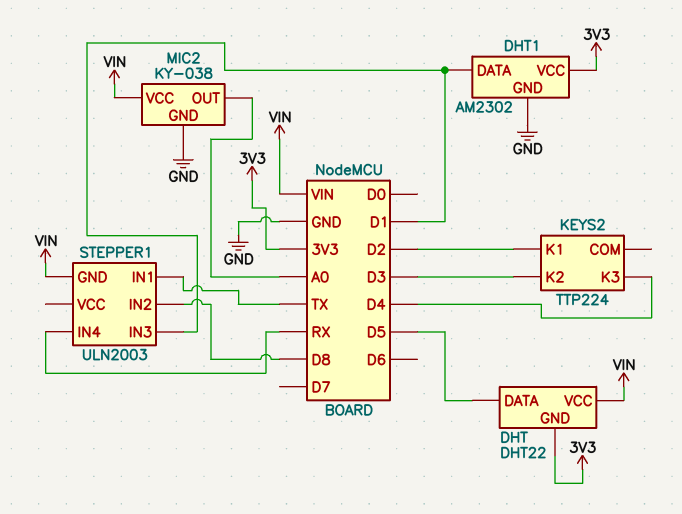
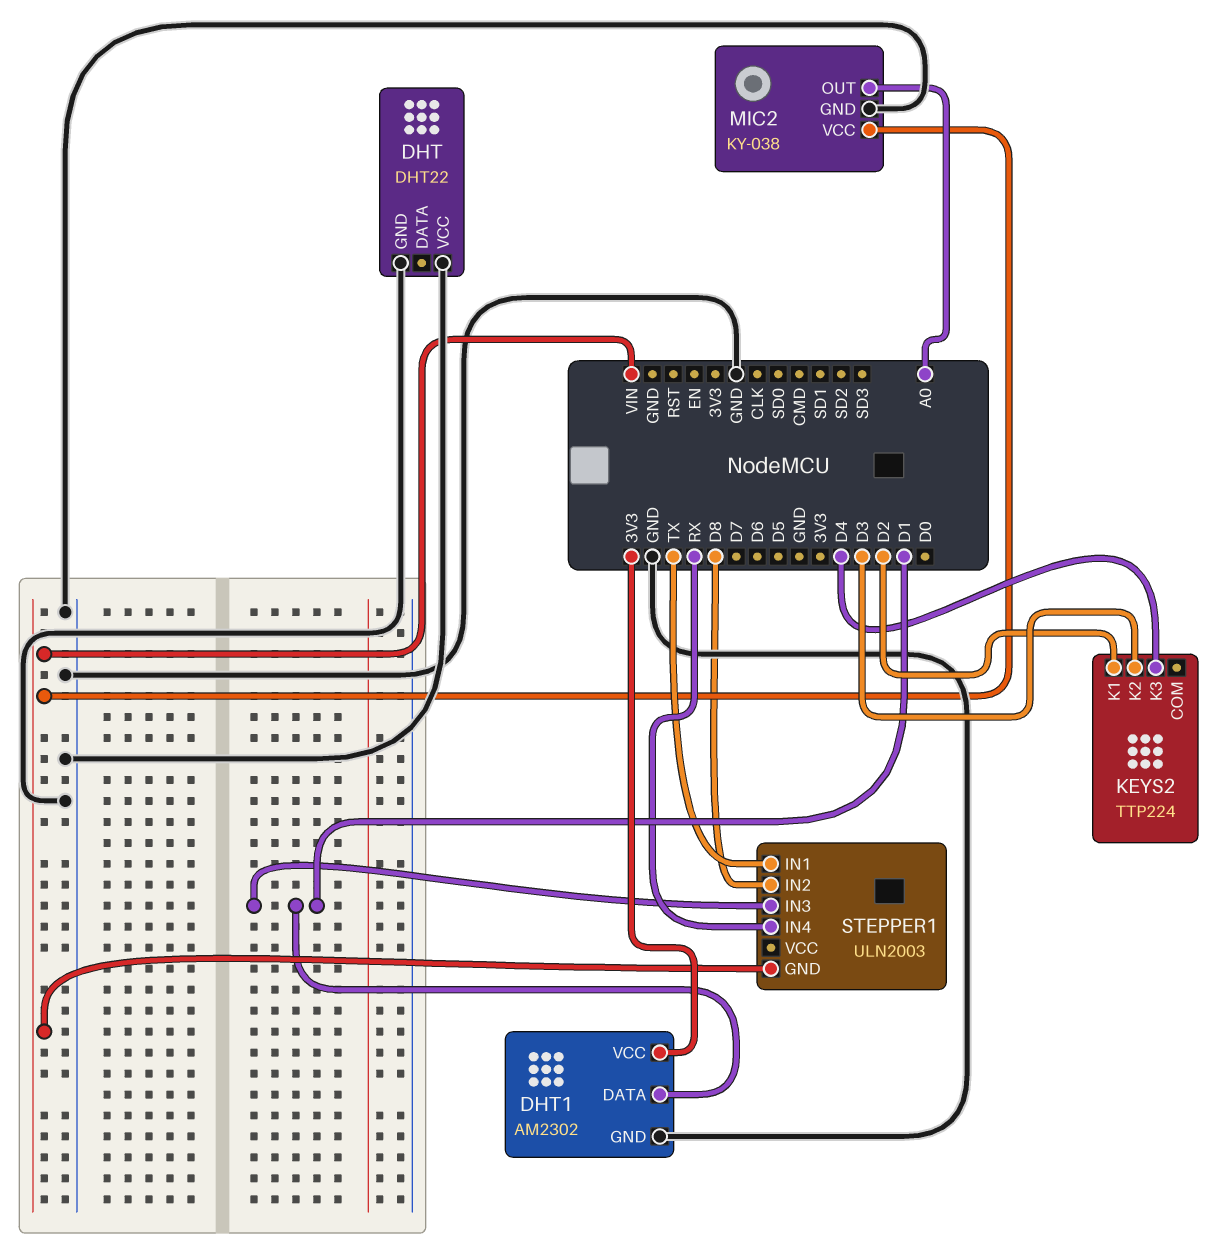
DHT pin DATA: D5 -> none
DHT pin GND: 3V3 -> GND
DHT pin VCC: VIN -> GND

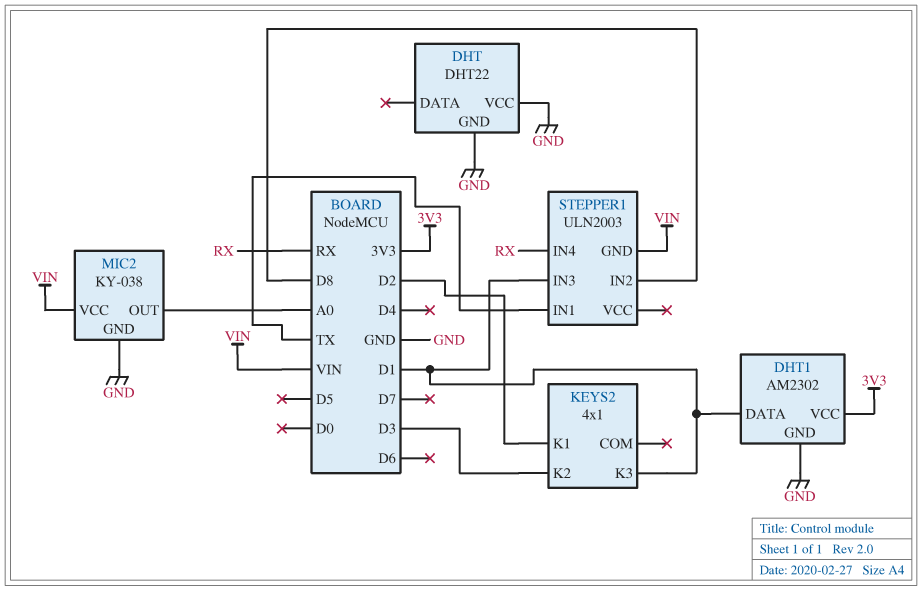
KEYS2: TTP224 -> 4x1
KEYS2 pin K3: D4 -> D1

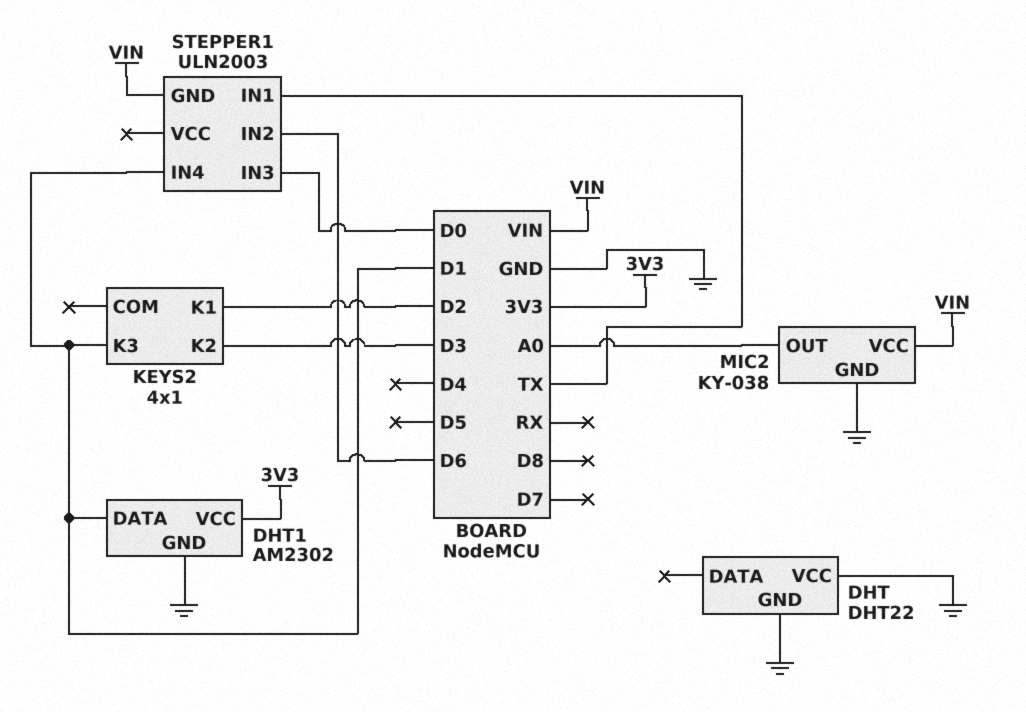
STEPPER1 pin IN2: D8 -> D6
STEPPER1 pin IN3: D1 -> D0
STEPPER1 pin IN4: RX -> D1

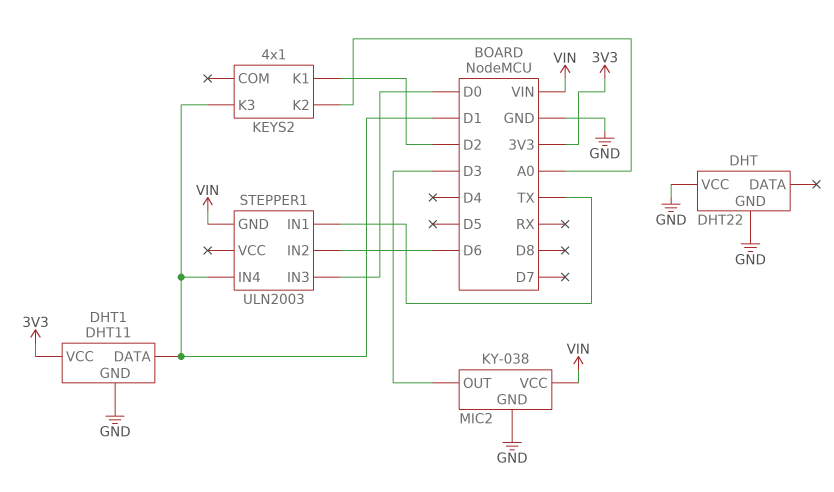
DHT1: AM2302 -> DHT11
KEYS2 pin K2: D3 -> A0
MIC2 pin OUT: A0 -> D3

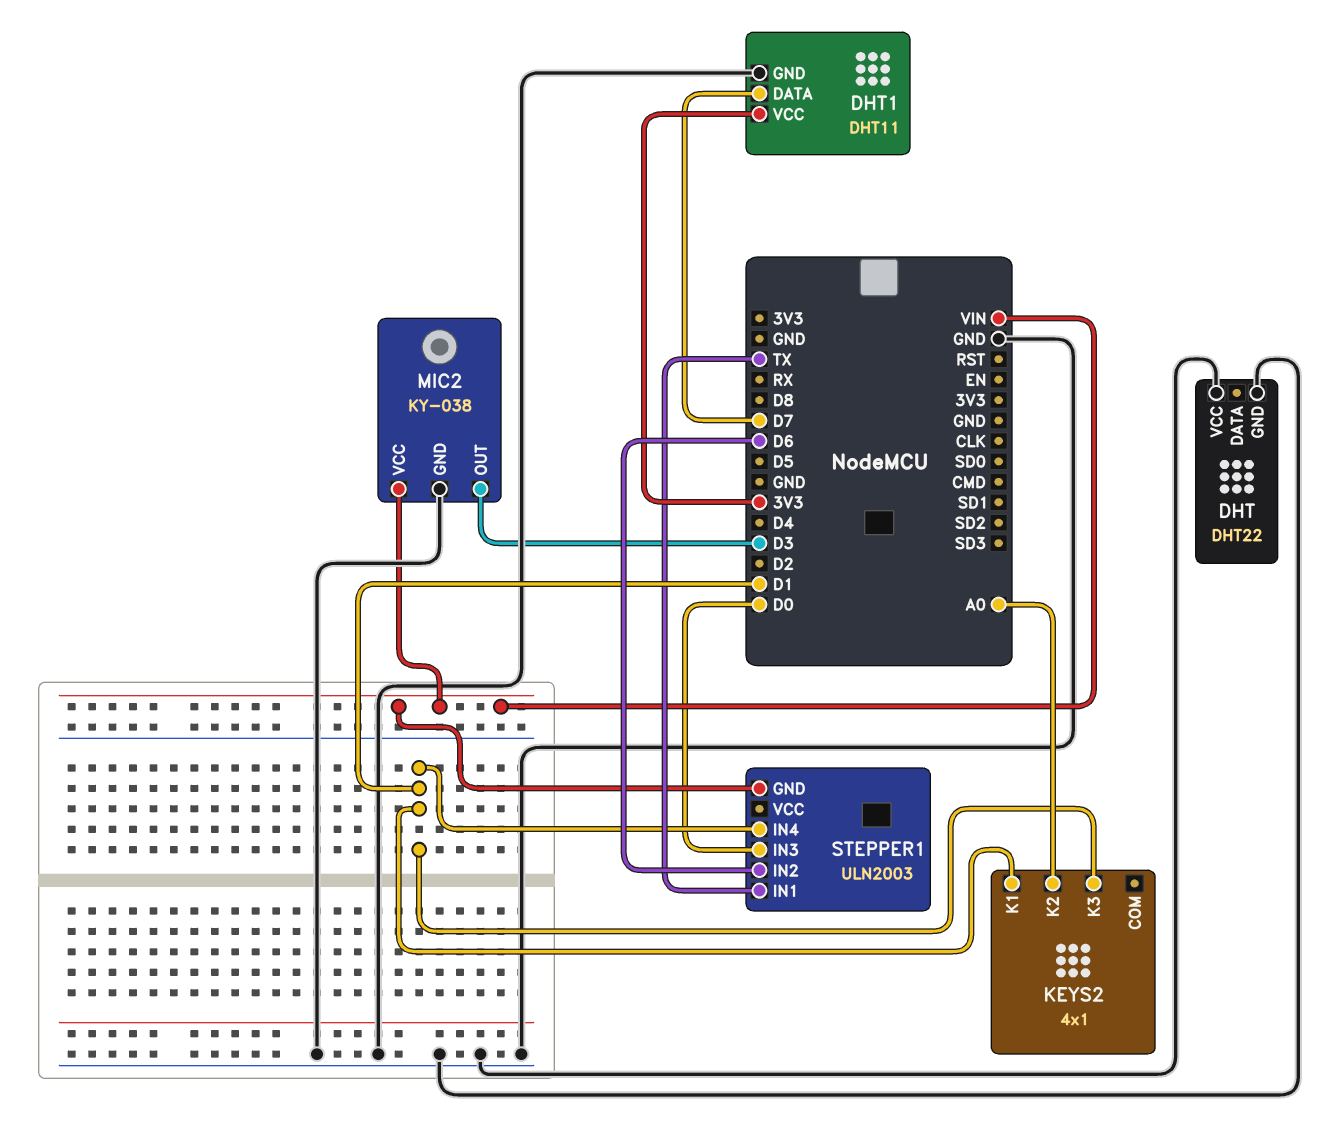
DHT1 pin DATA: D1 -> D7
KEYS2 pin K1: D2 -> D1

